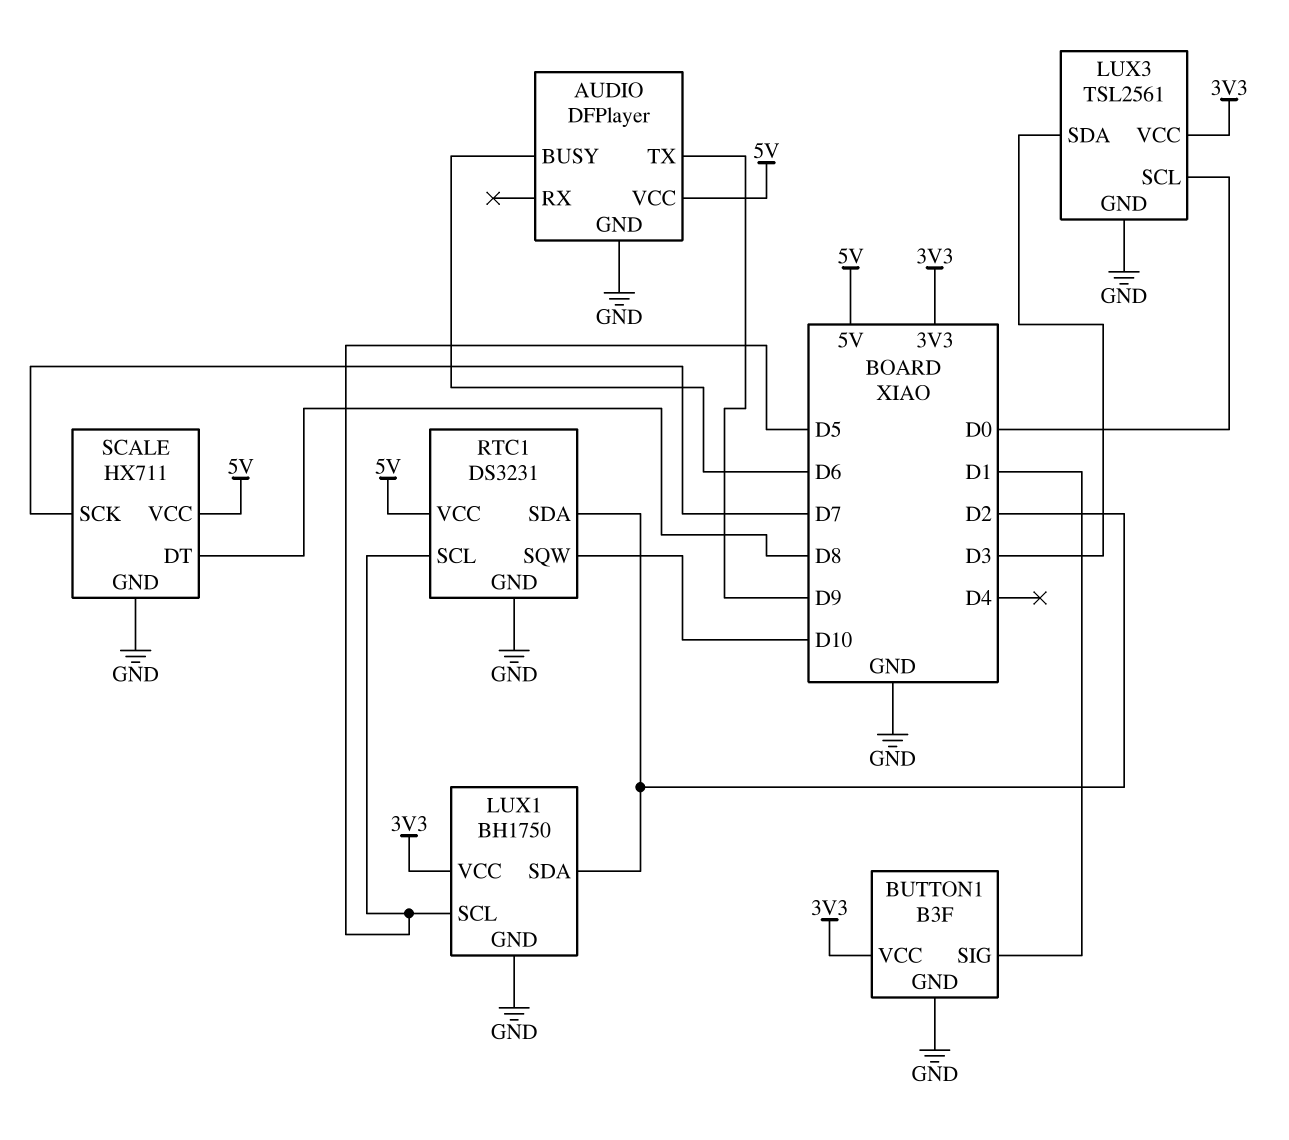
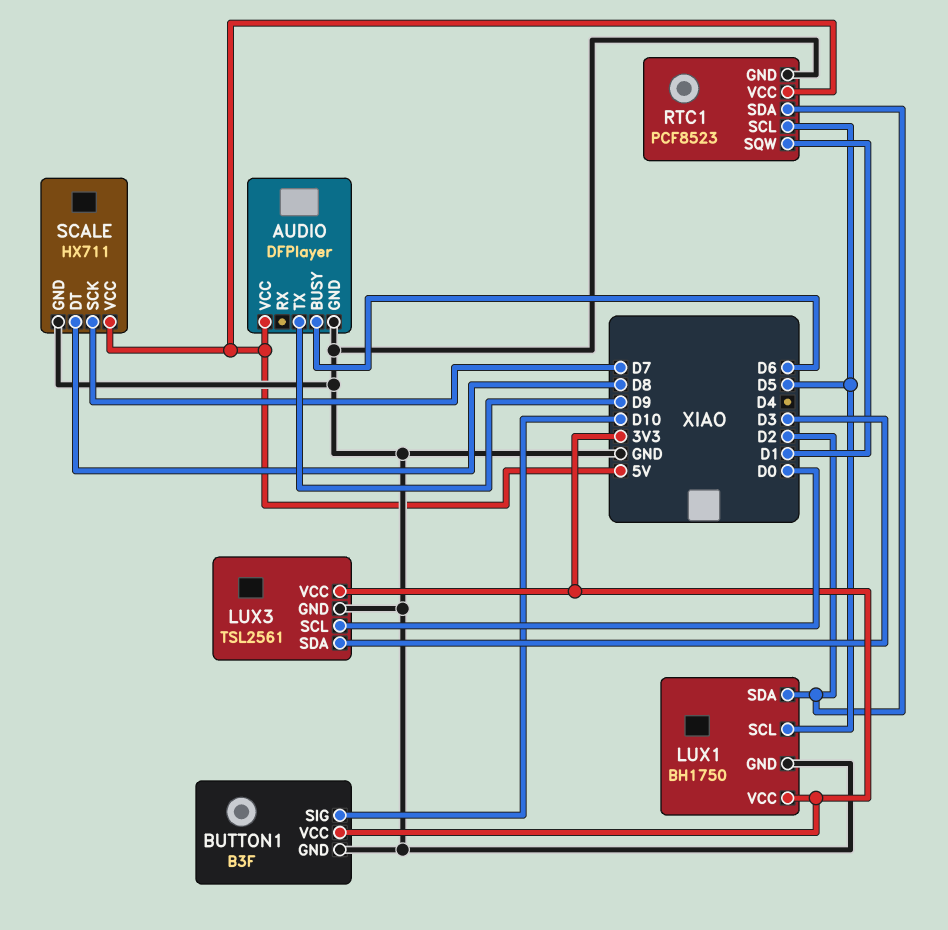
BUTTON1 pin SIG: D1 -> D10
RTC1: DS3231 -> PCF8523
RTC1 pin SQW: D10 -> D1

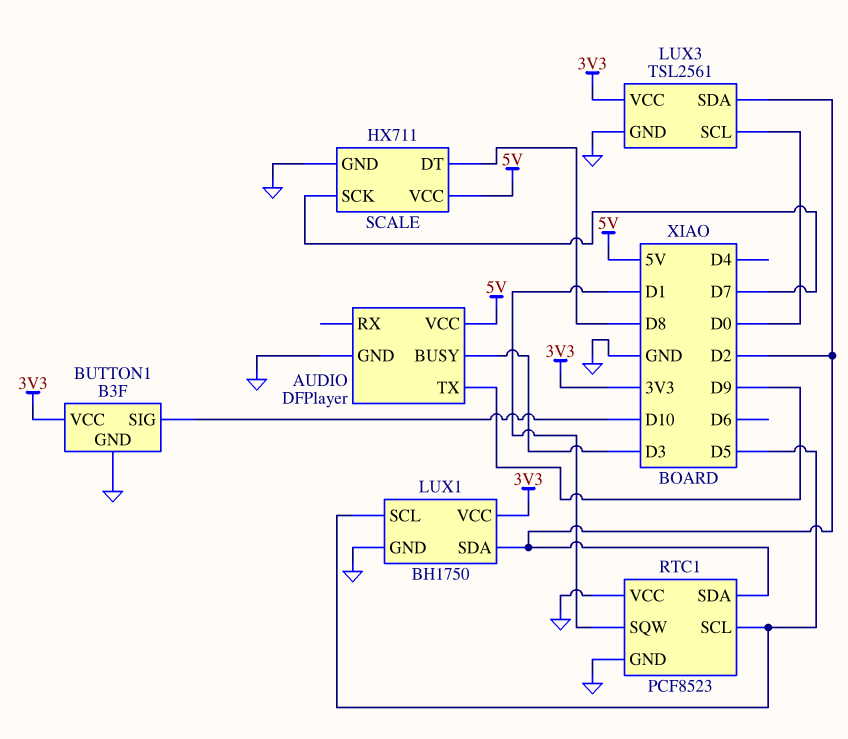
AUDIO pin BUSY: D6 -> D3
LUX3 pin SDA: D3 -> D2
RTC1 pin VCC: 5V -> GND

